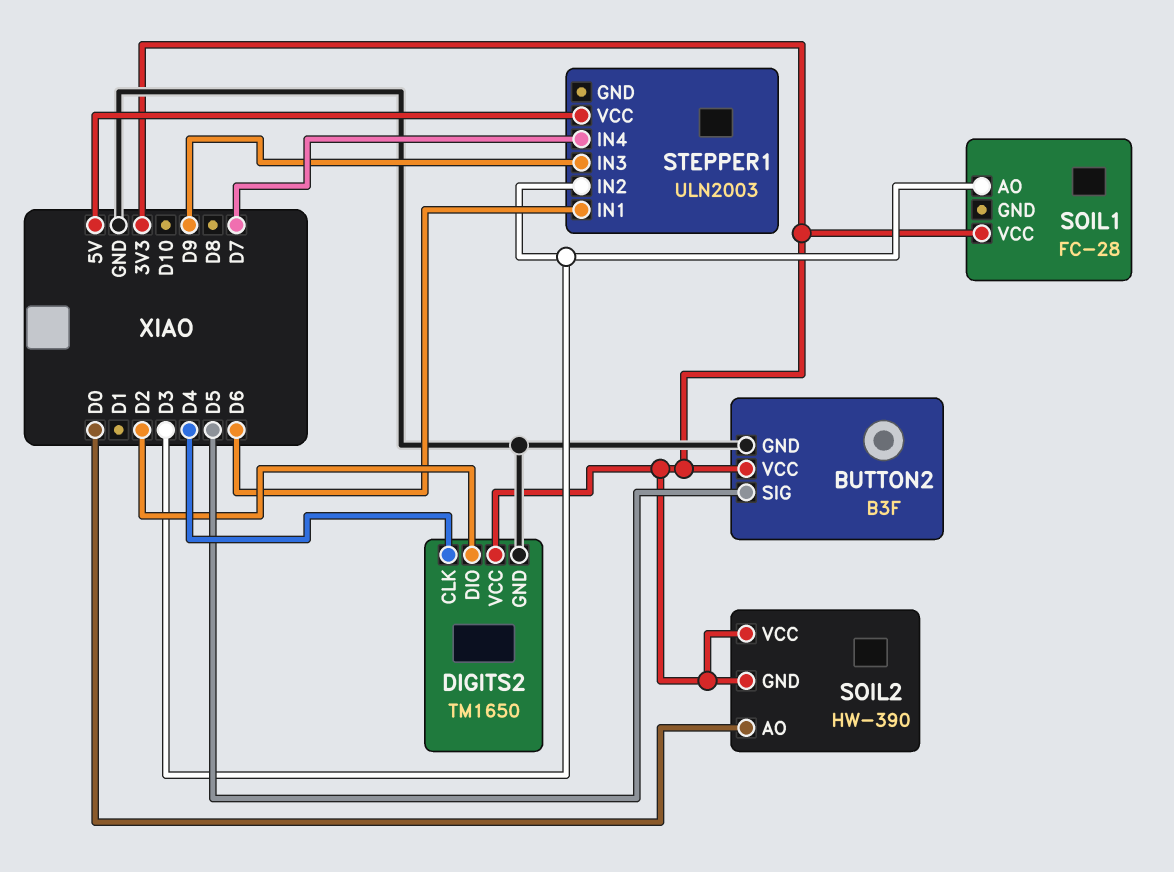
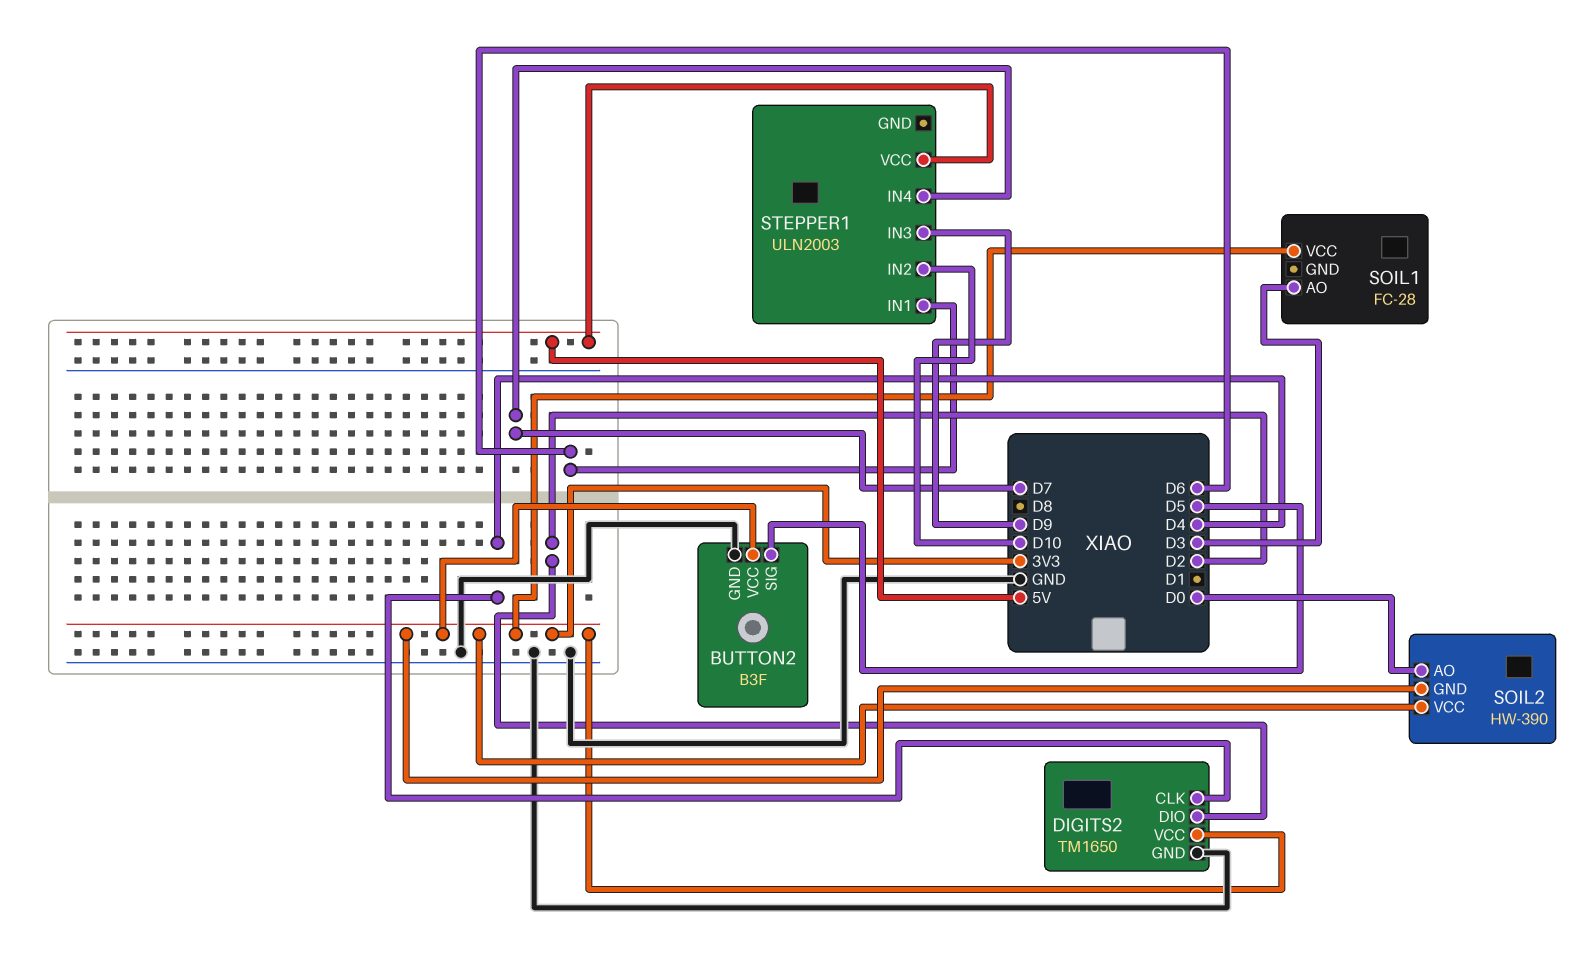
STEPPER1 pin IN2: D3 -> D10

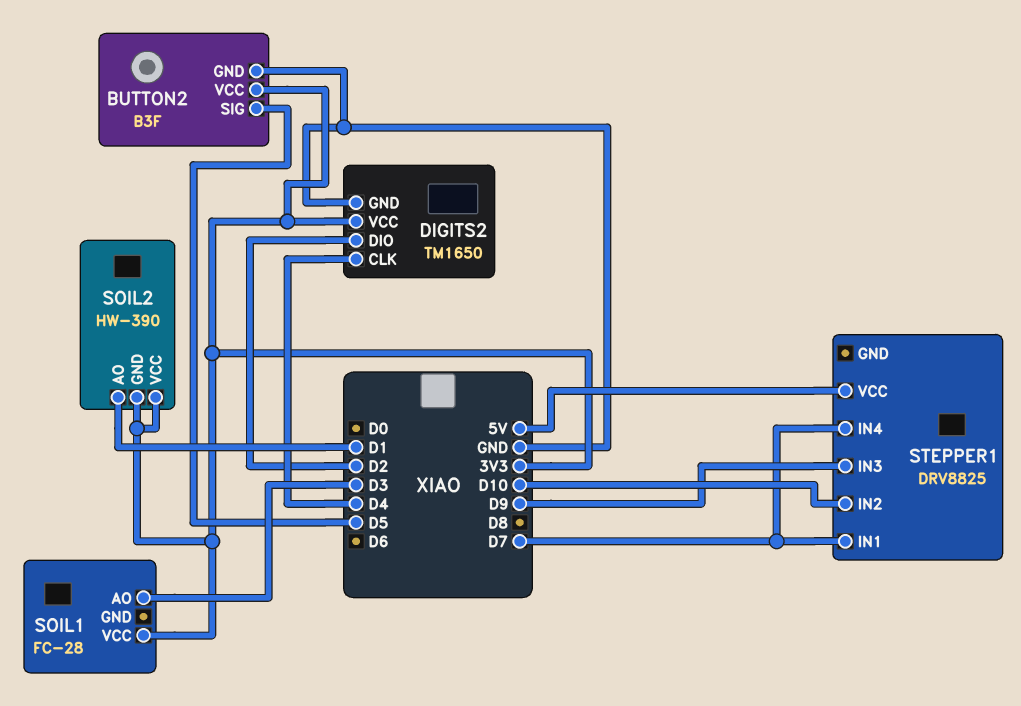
SOIL2 pin AO: D0 -> D1
STEPPER1: ULN2003 -> DRV8825
STEPPER1 pin IN1: D6 -> D7

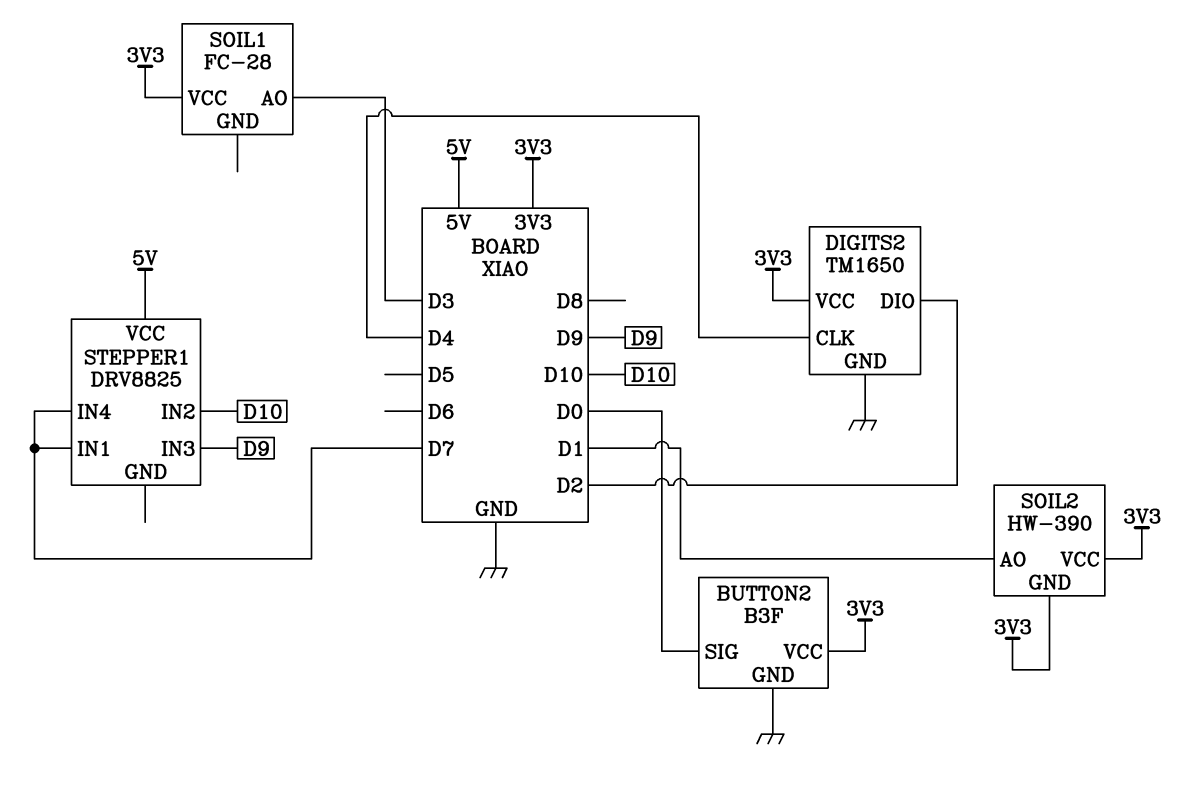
BUTTON2 pin SIG: D5 -> D0

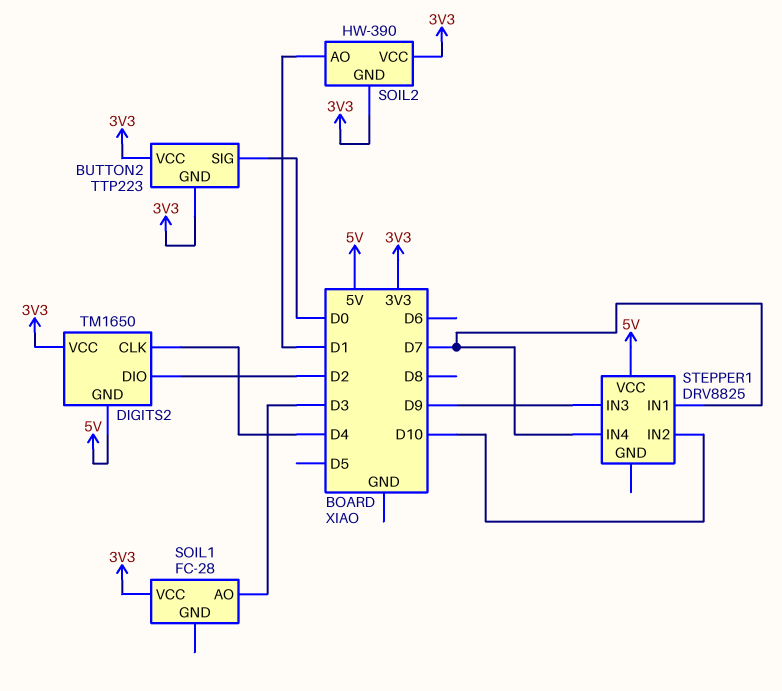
BUTTON2: B3F -> TTP223
BUTTON2 pin GND: GND -> 3V3
DIGITS2 pin GND: GND -> 5V

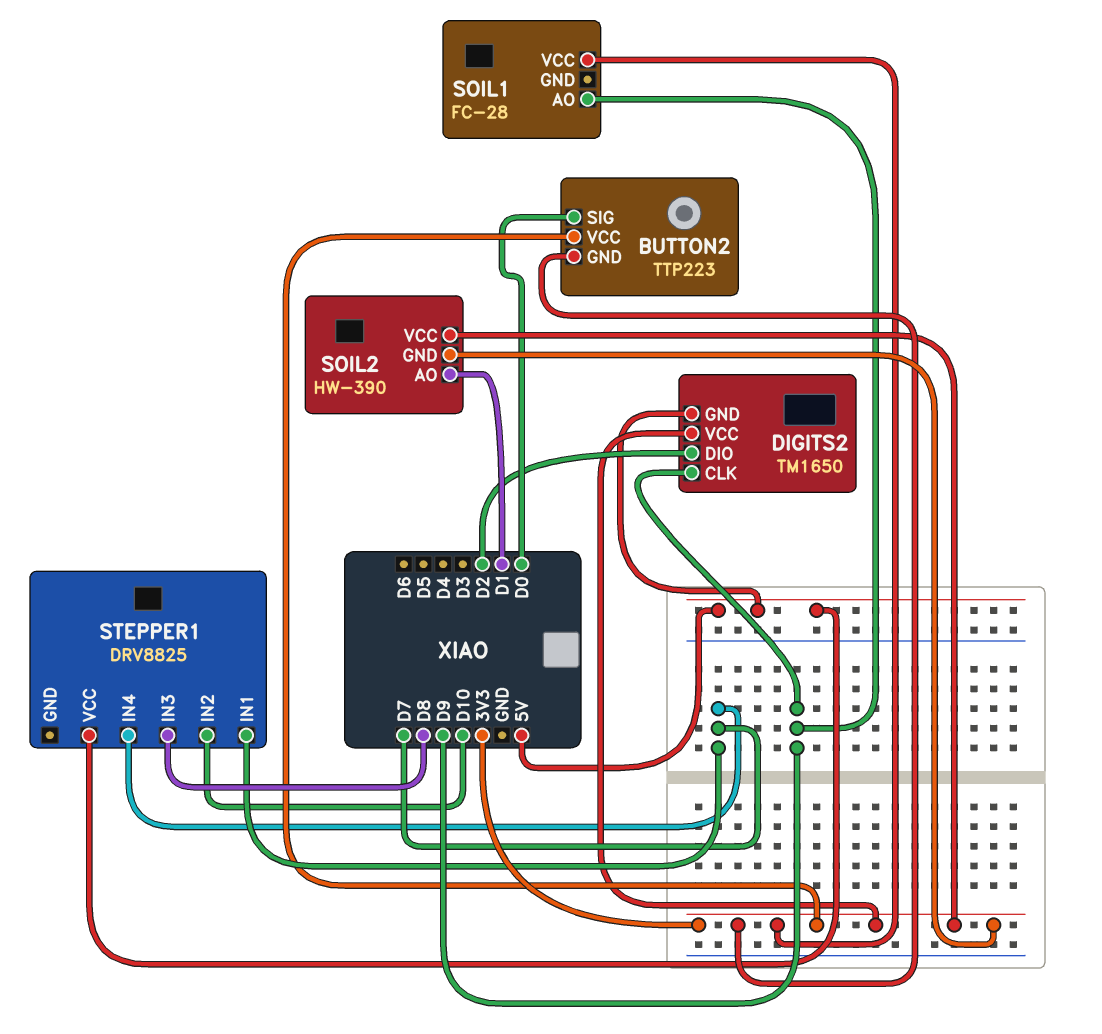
DIGITS2 pin CLK: D4 -> D9
SOIL1 pin AO: D3 -> D9
STEPPER1 pin IN3: D9 -> D8

